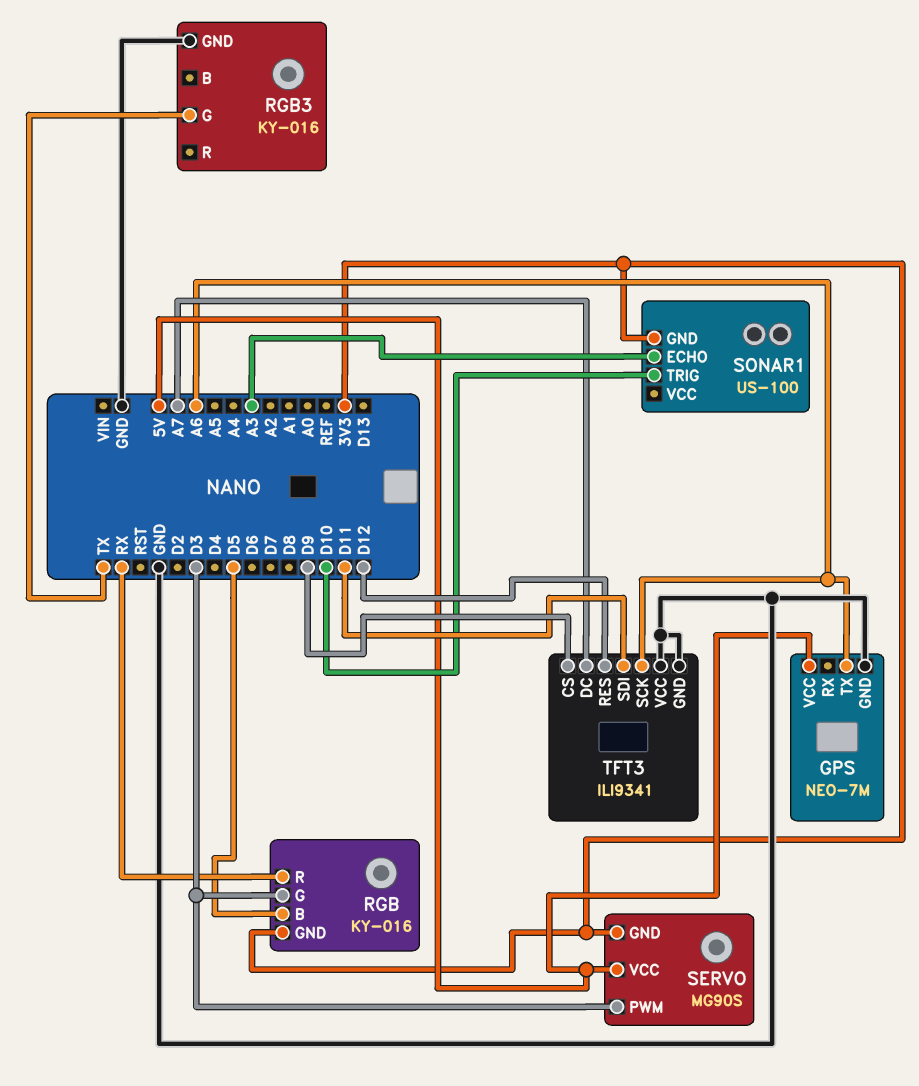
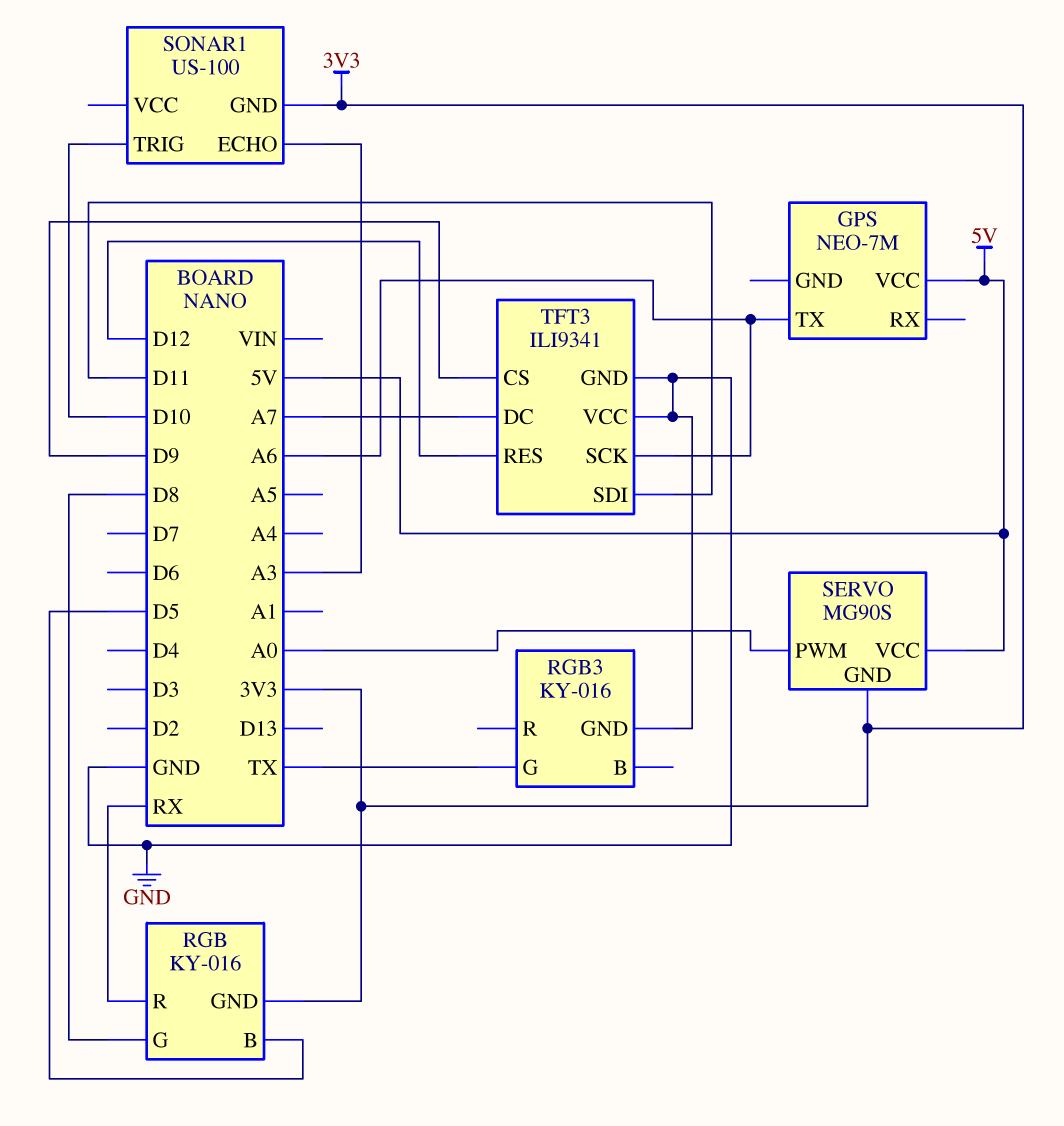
GPS pin GND: GND -> none
RGB pin G: D3 -> D8
SERVO pin PWM: D3 -> A0

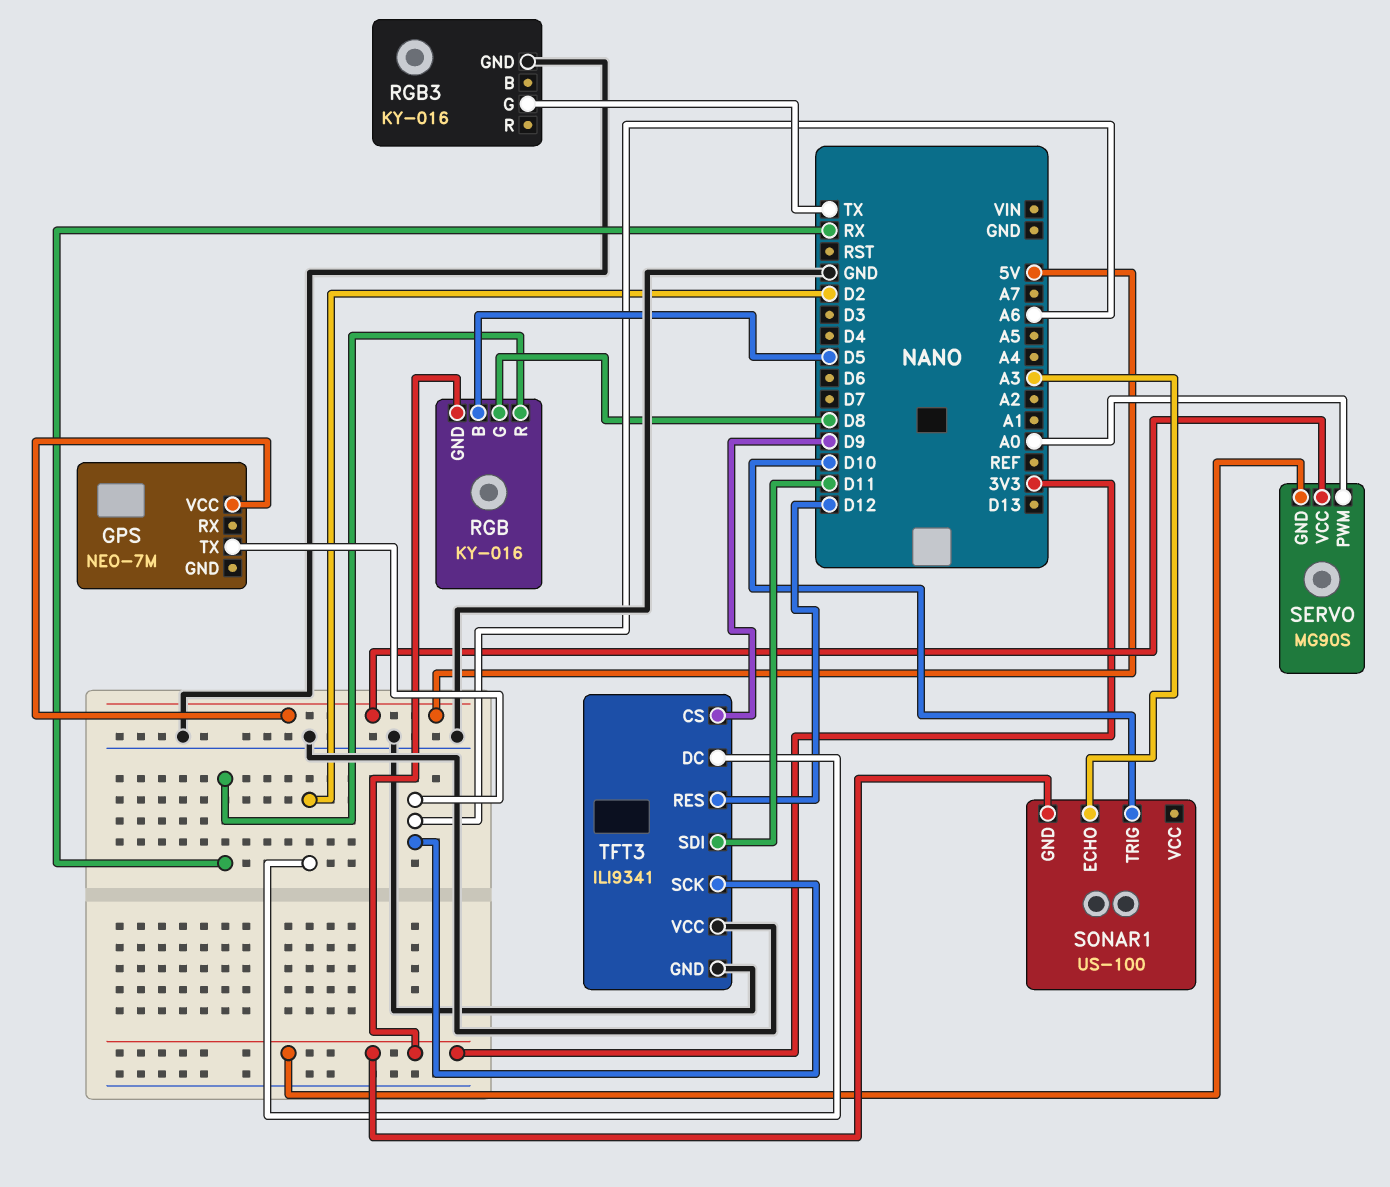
TFT3 pin DC: A7 -> D2

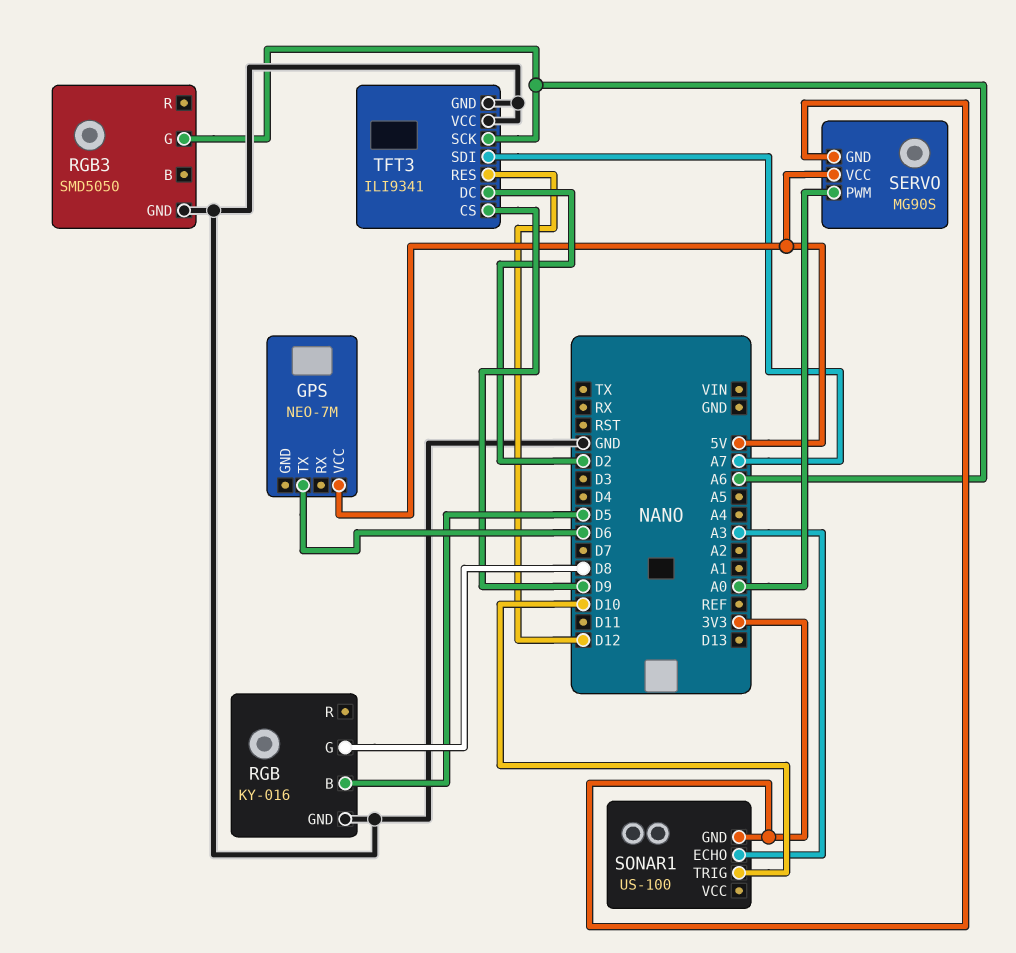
GPS pin TX: A6 -> D6
RGB pin GND: 3V3 -> GND
RGB pin R: RX -> none
RGB3: KY-016 -> SMD5050
RGB3 pin G: TX -> A6
TFT3 pin SDI: D11 -> A7

